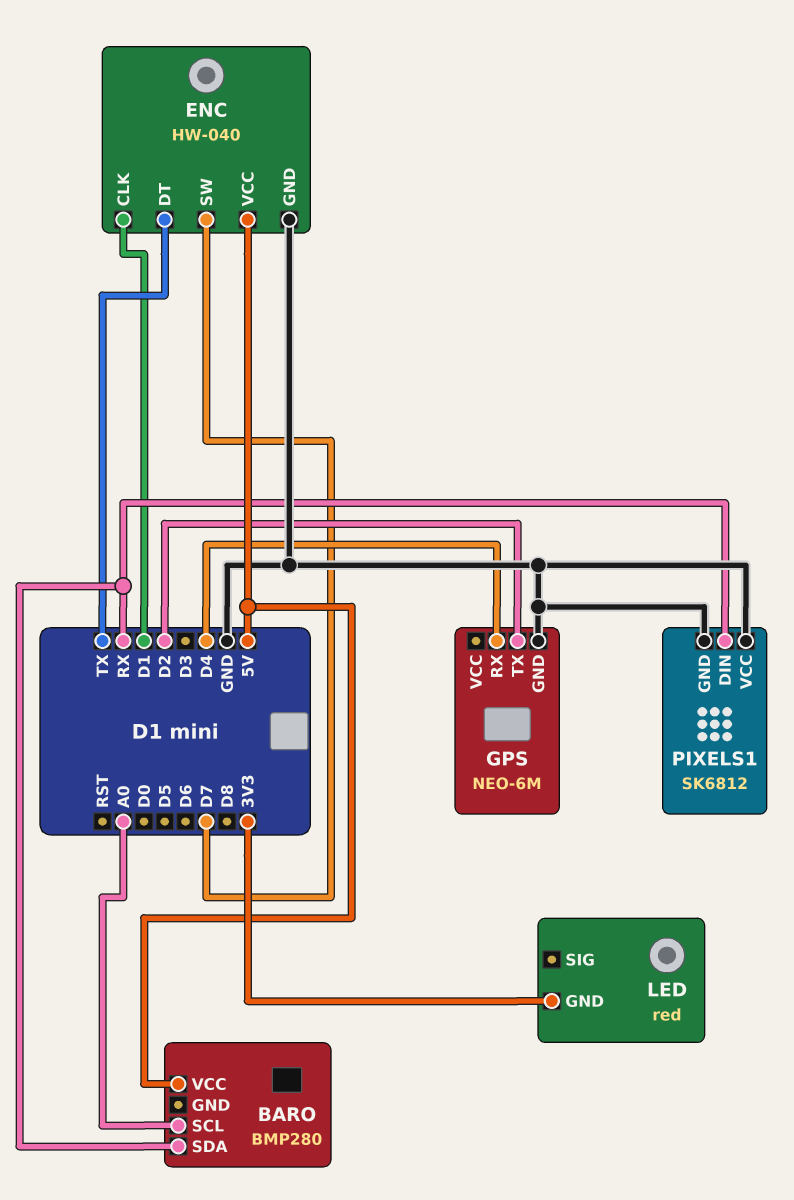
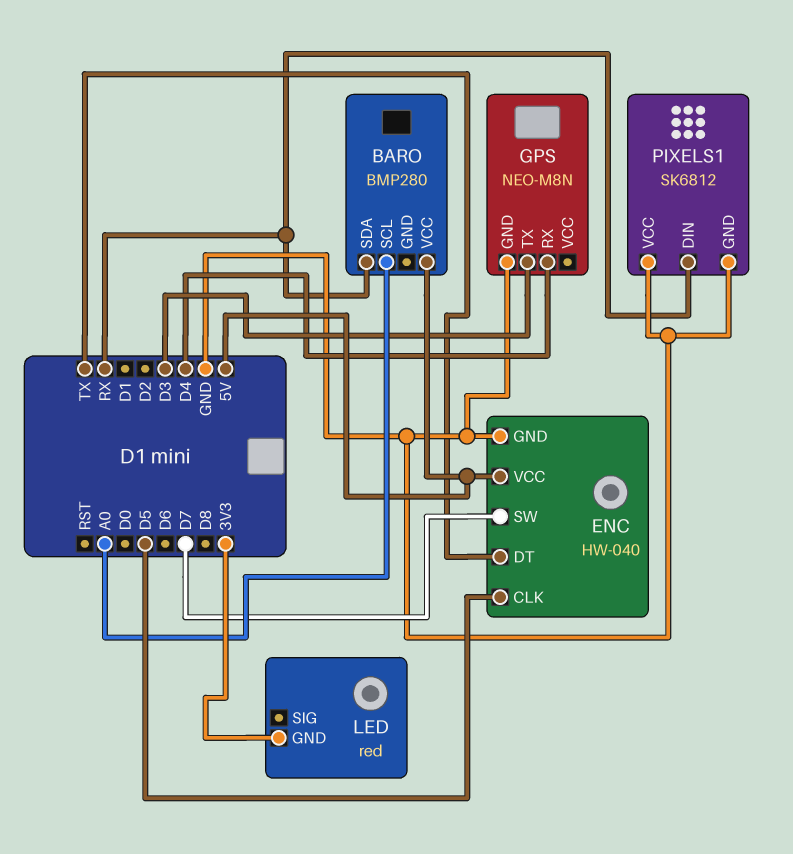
ENC pin CLK: D1 -> D5
GPS: NEO-6M -> NEO-M8N
GPS pin TX: D2 -> D3

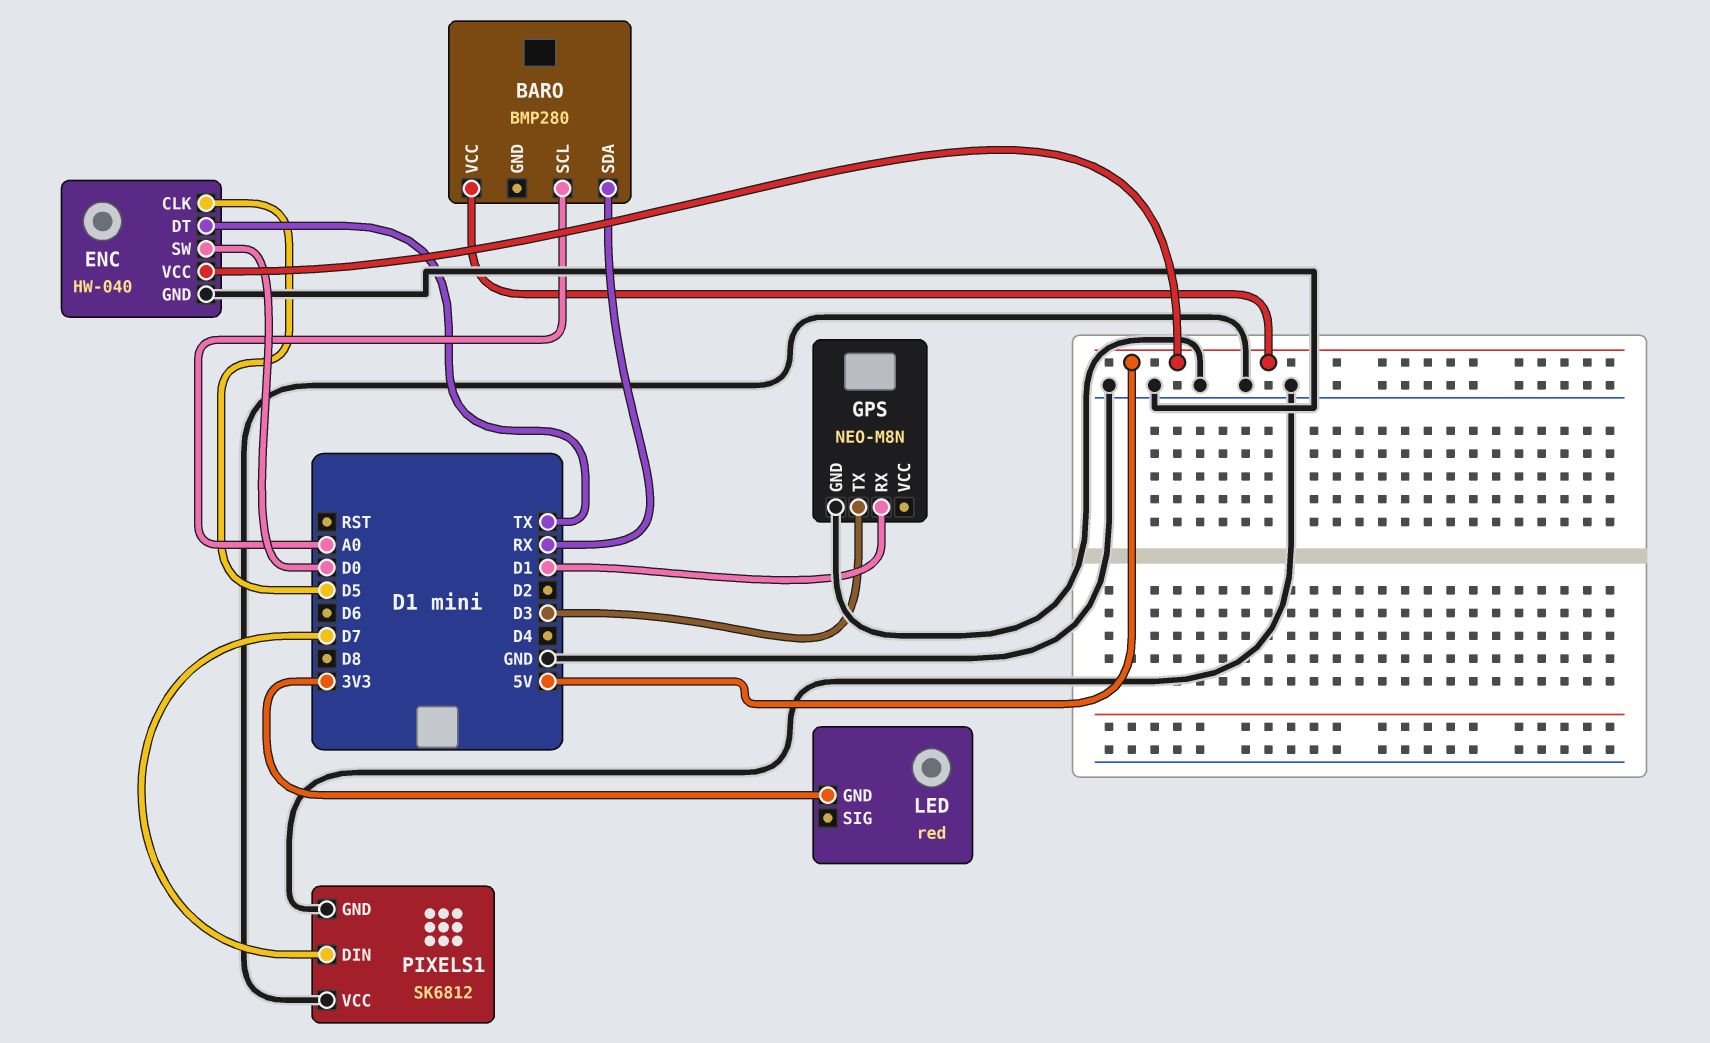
ENC pin SW: D7 -> D0
GPS pin RX: D4 -> D1
PIXELS1 pin DIN: RX -> D7

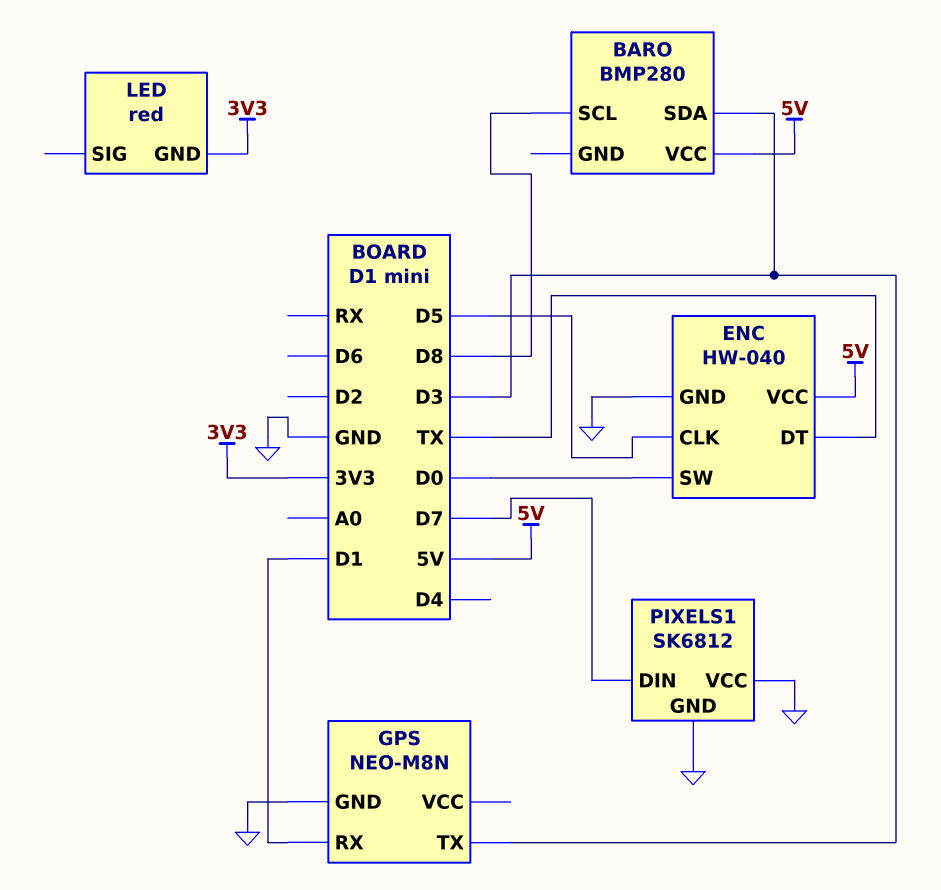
BARO pin SCL: A0 -> D8
BARO pin SDA: RX -> D3

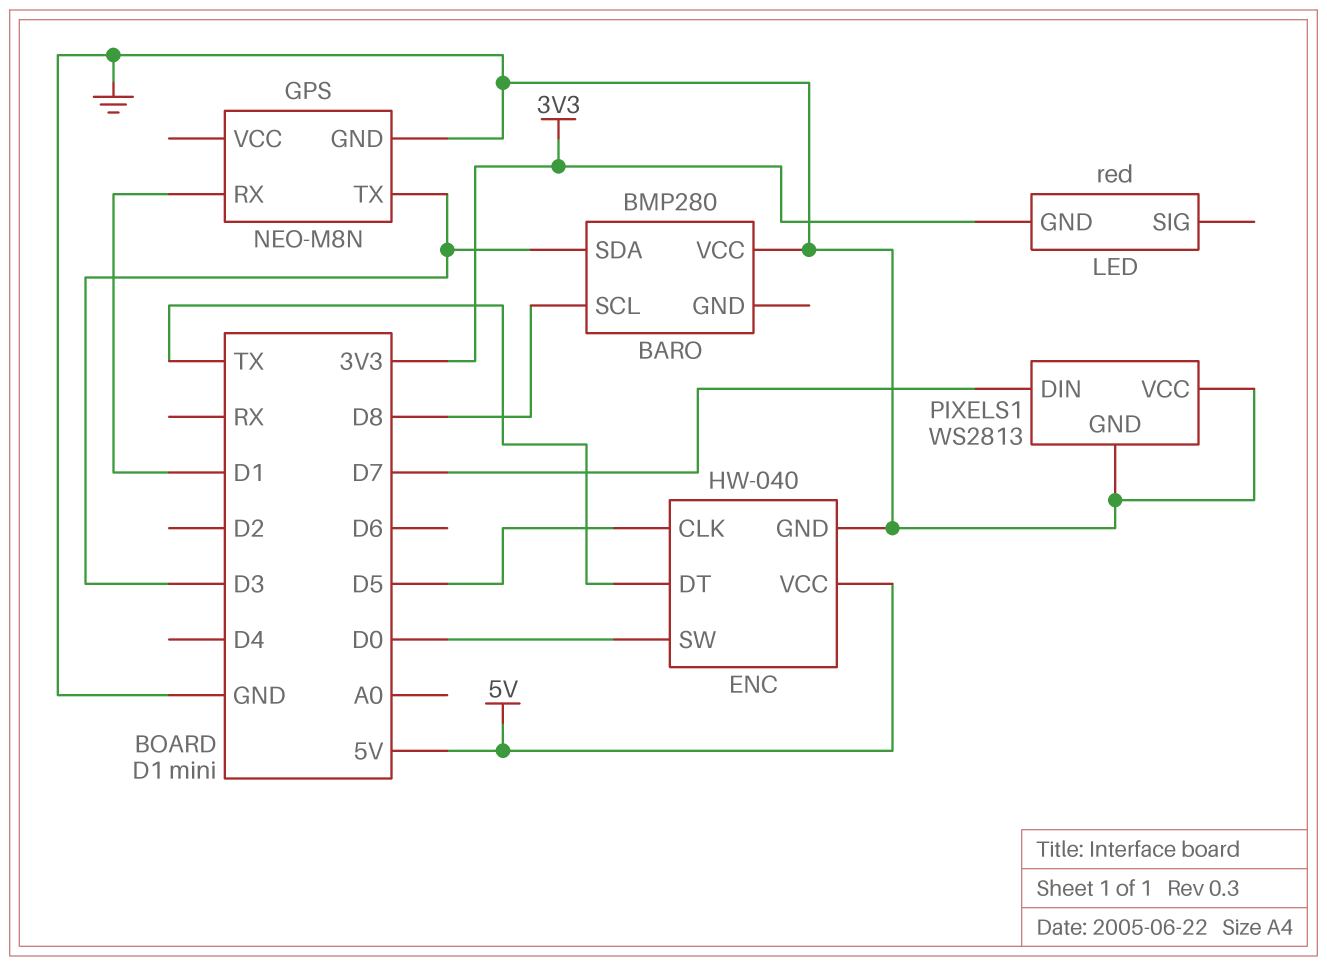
BARO pin VCC: 5V -> GND
PIXELS1: SK6812 -> WS2813

